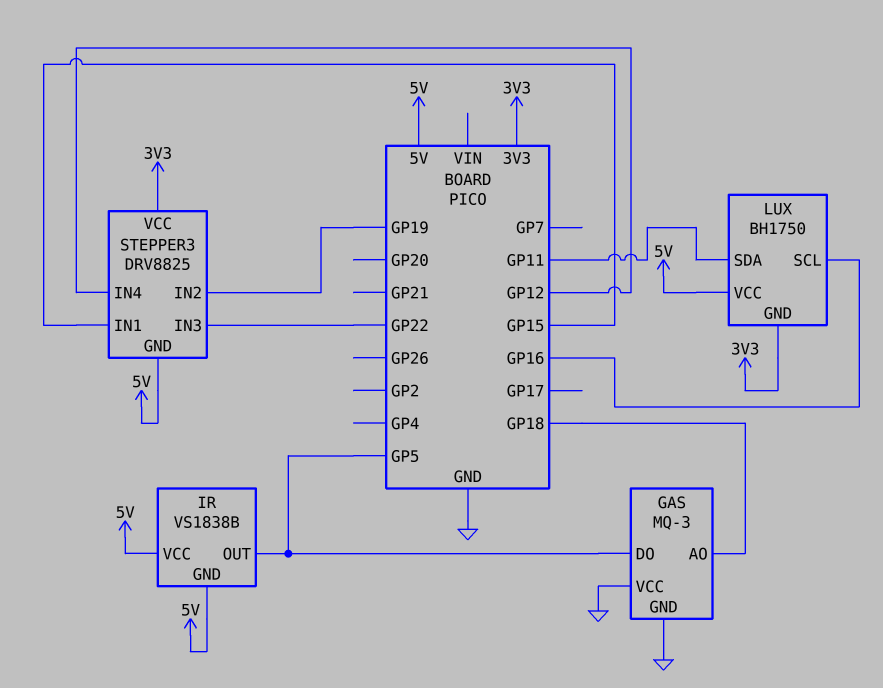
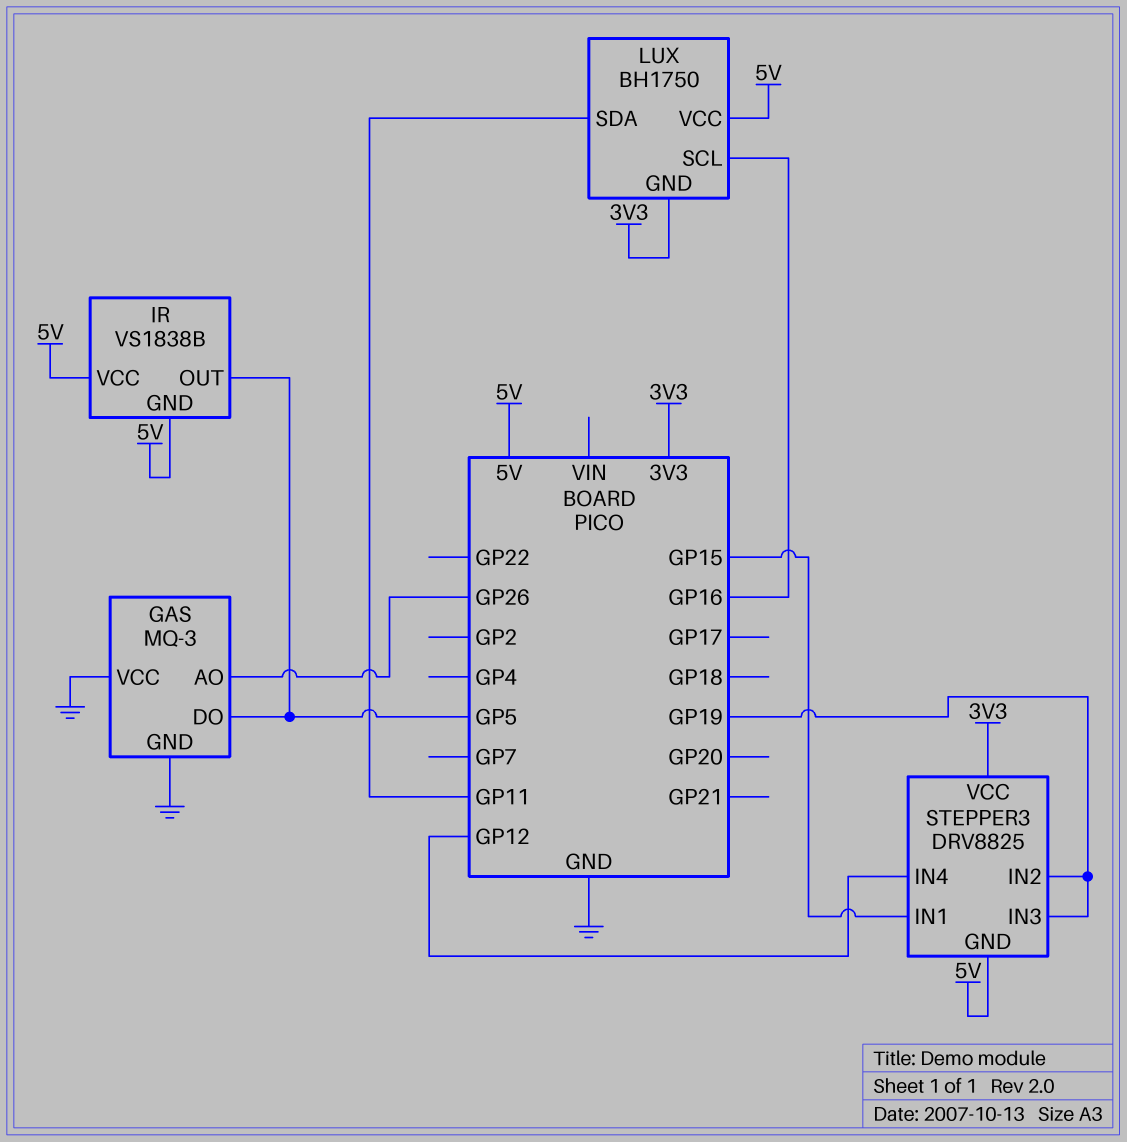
GAS pin AO: GP18 -> GP26
STEPPER3 pin IN3: GP22 -> GP19

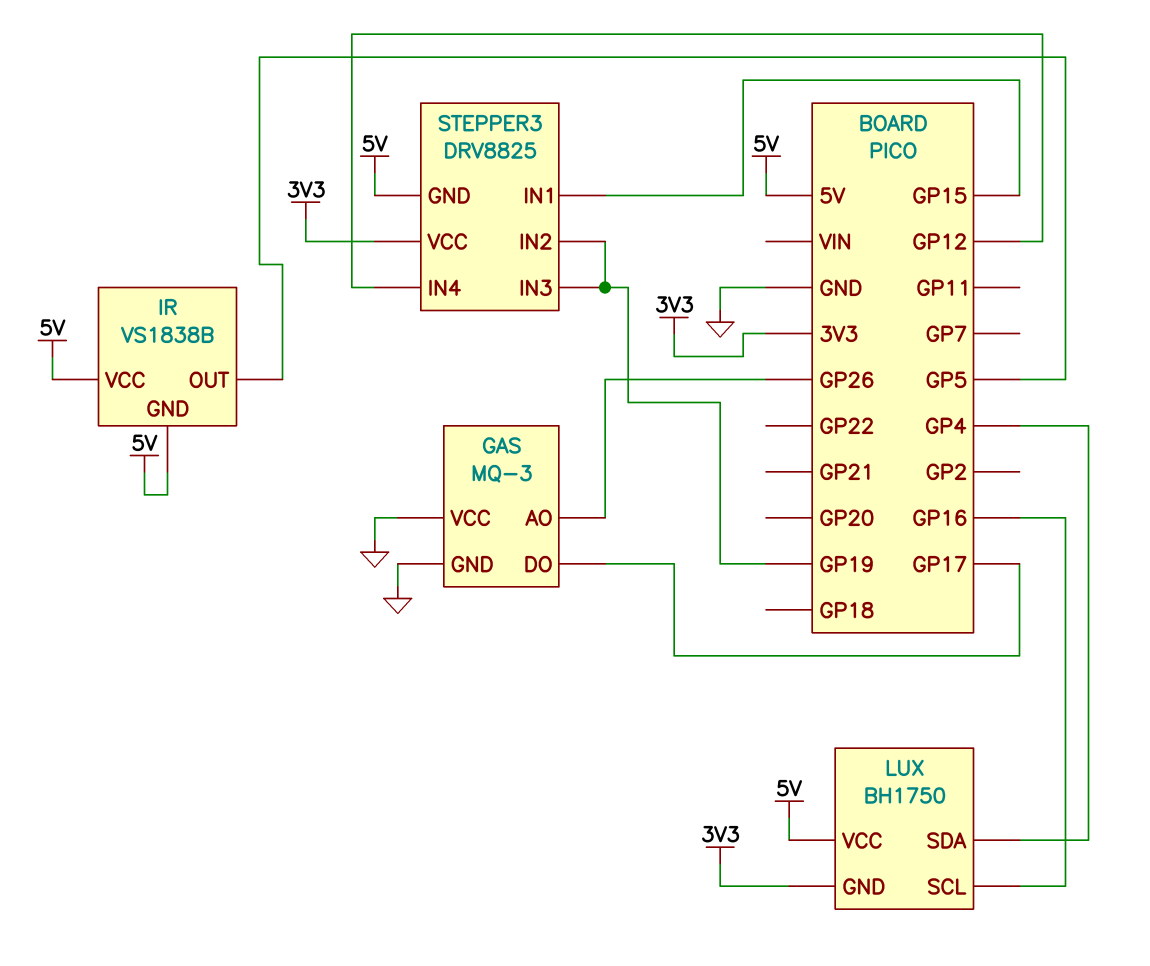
GAS pin DO: GP5 -> GP17
LUX pin SDA: GP11 -> GP4

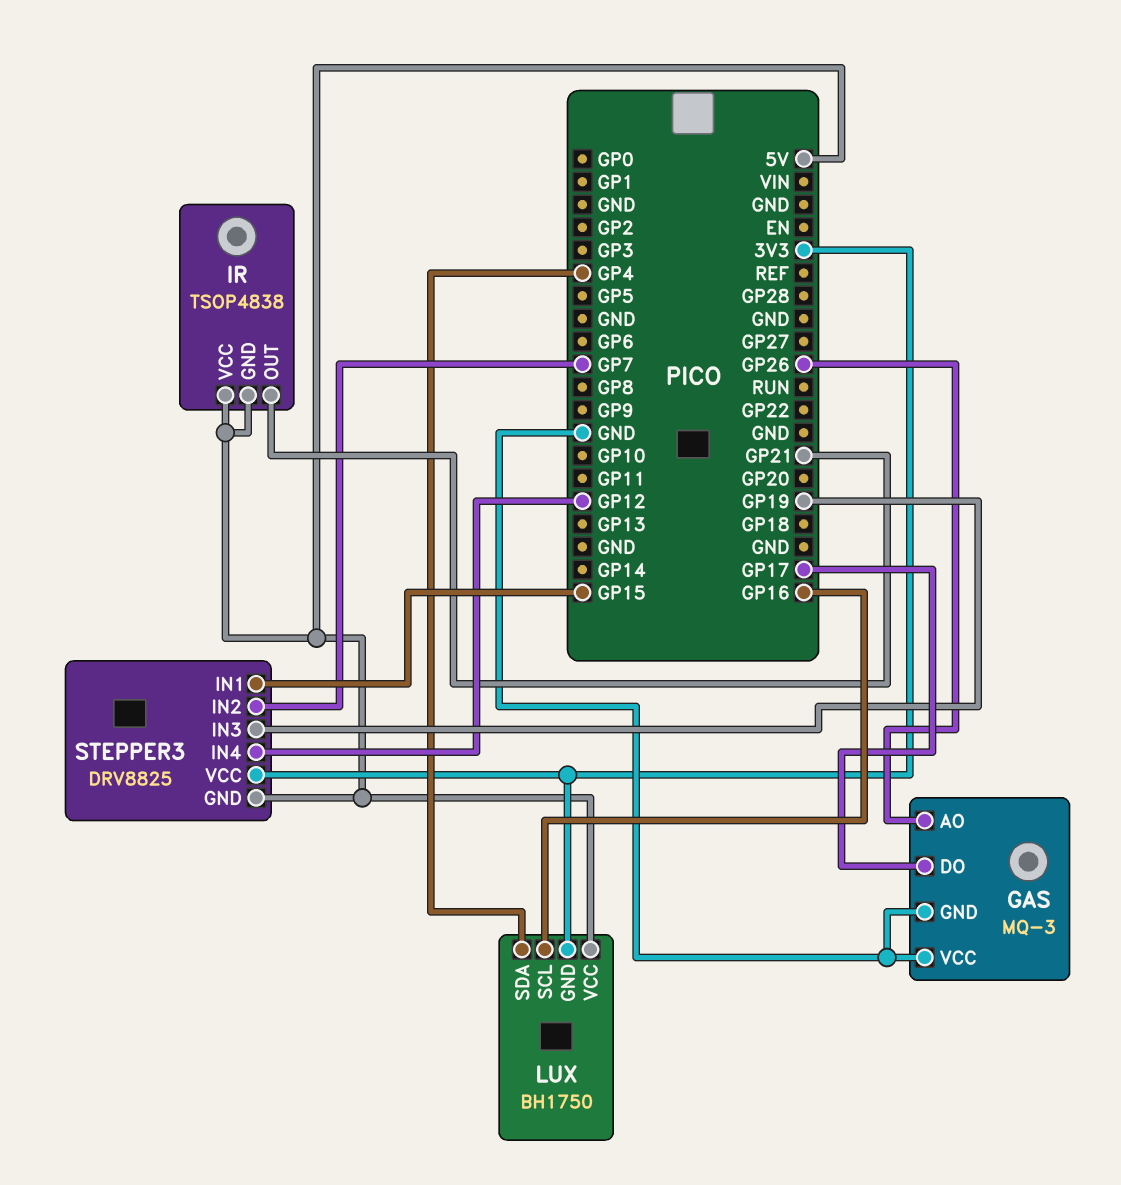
IR: VS1838B -> TSOP4838
IR pin OUT: GP5 -> GP21
STEPPER3 pin IN2: GP19 -> GP7

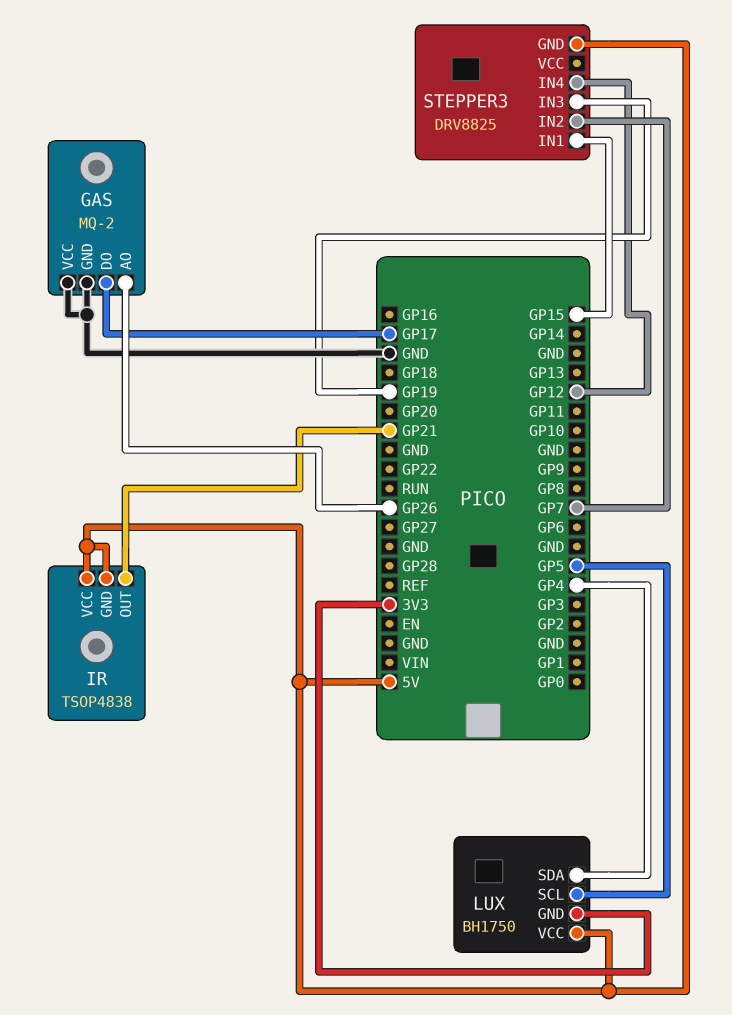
GAS: MQ-3 -> MQ-2
LUX pin SCL: GP16 -> GP5
STEPPER3 pin VCC: 3V3 -> none

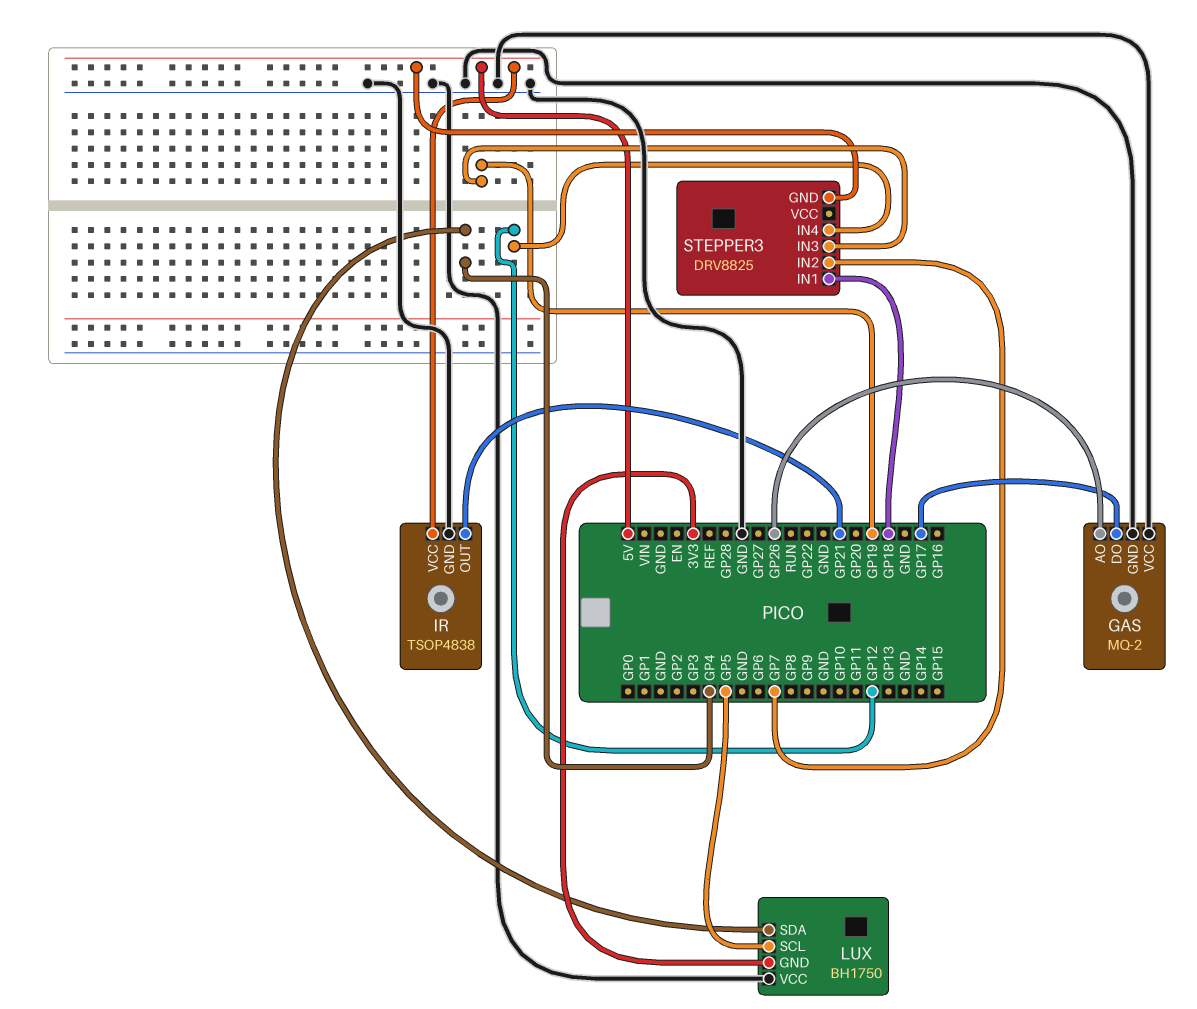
IR pin GND: 5V -> GND
LUX pin VCC: 5V -> GND
STEPPER3 pin IN1: GP15 -> GP18

